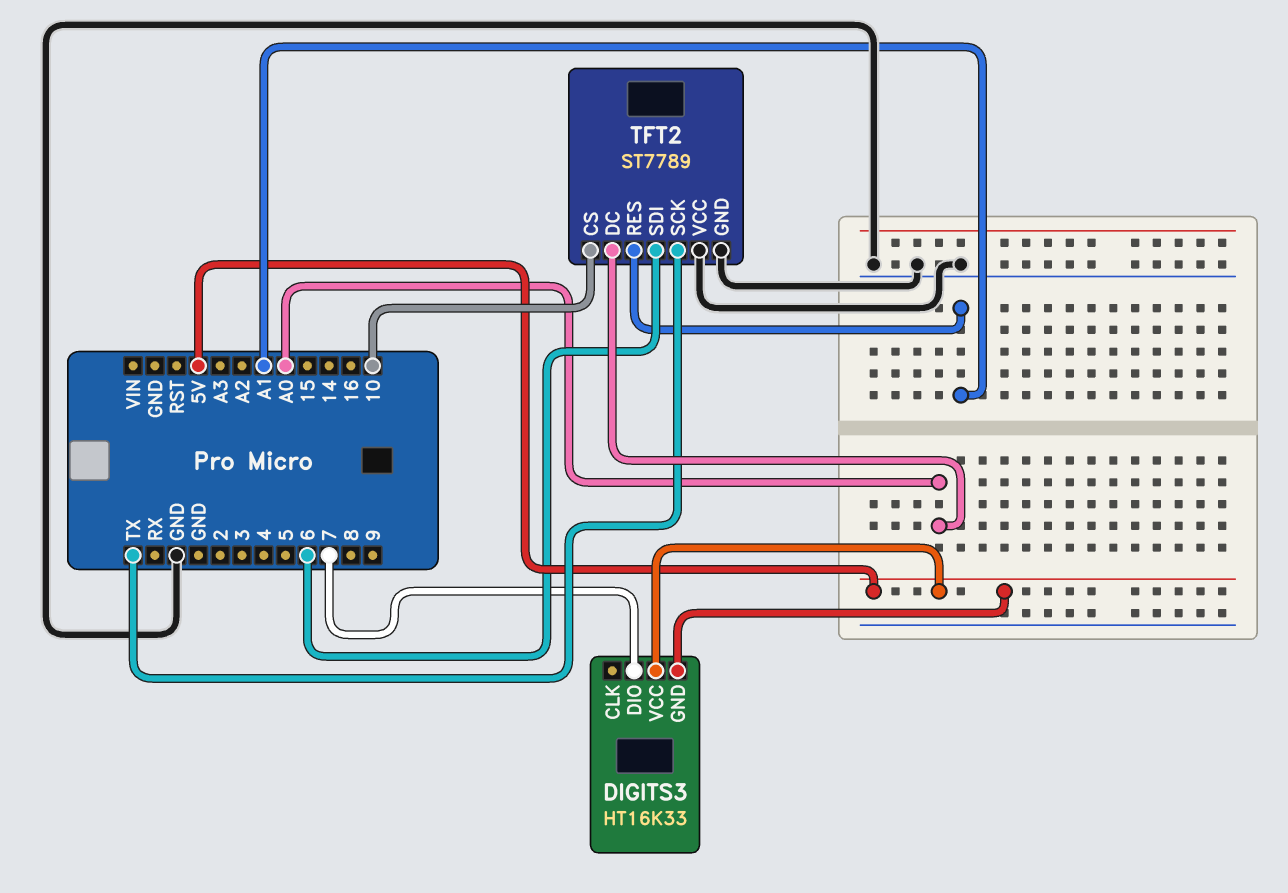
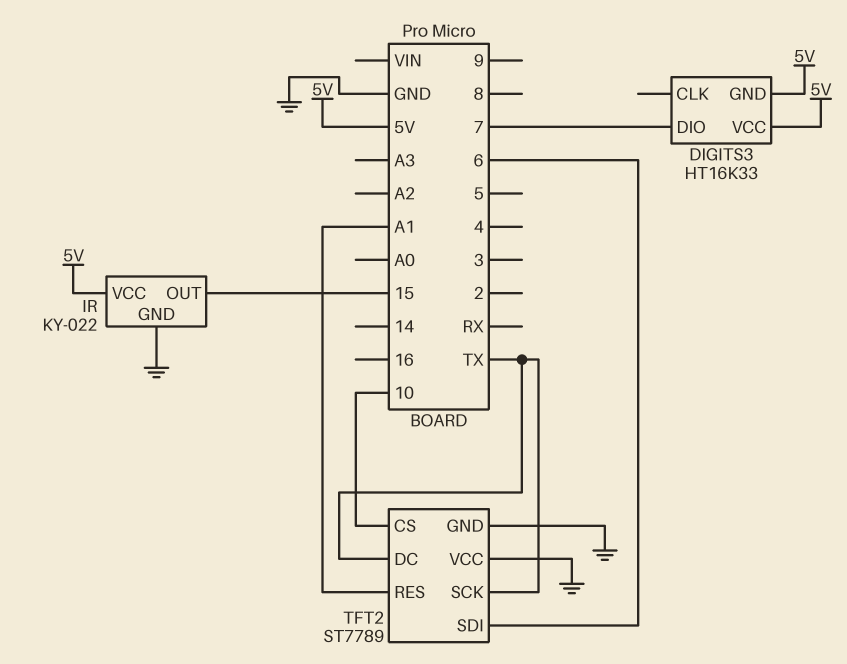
IR: none -> KY-022
IR pin GND: none -> GND
IR pin OUT: none -> 15
IR pin VCC: none -> 5V
TFT2 pin DC: A0 -> TX

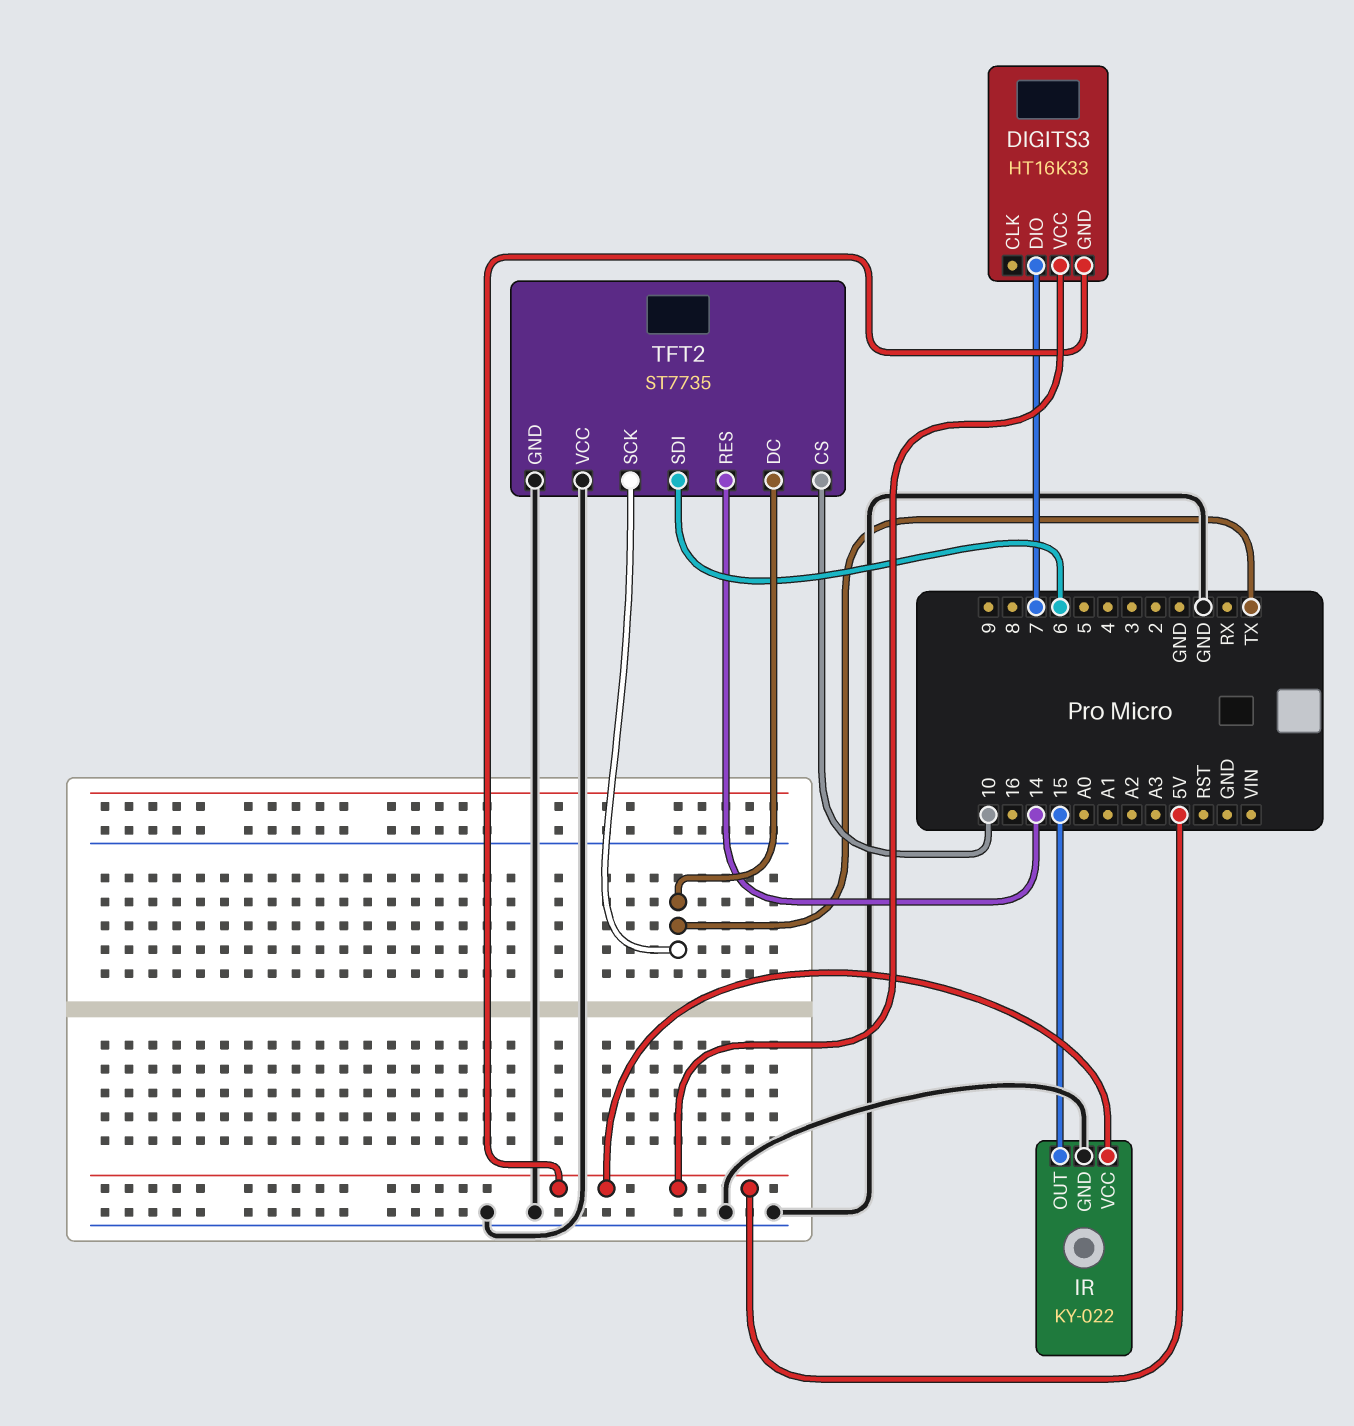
TFT2: ST7789 -> ST7735
TFT2 pin RES: A1 -> 14

